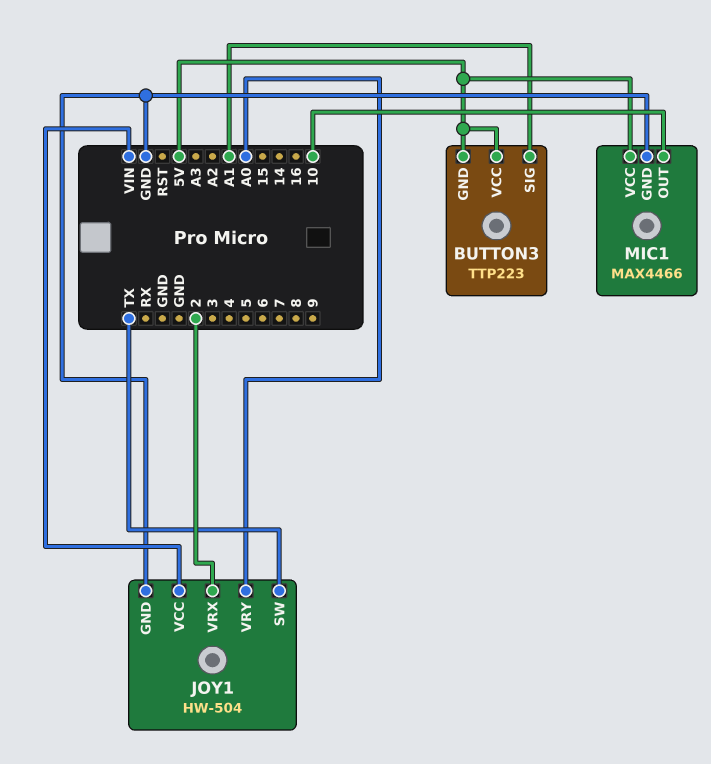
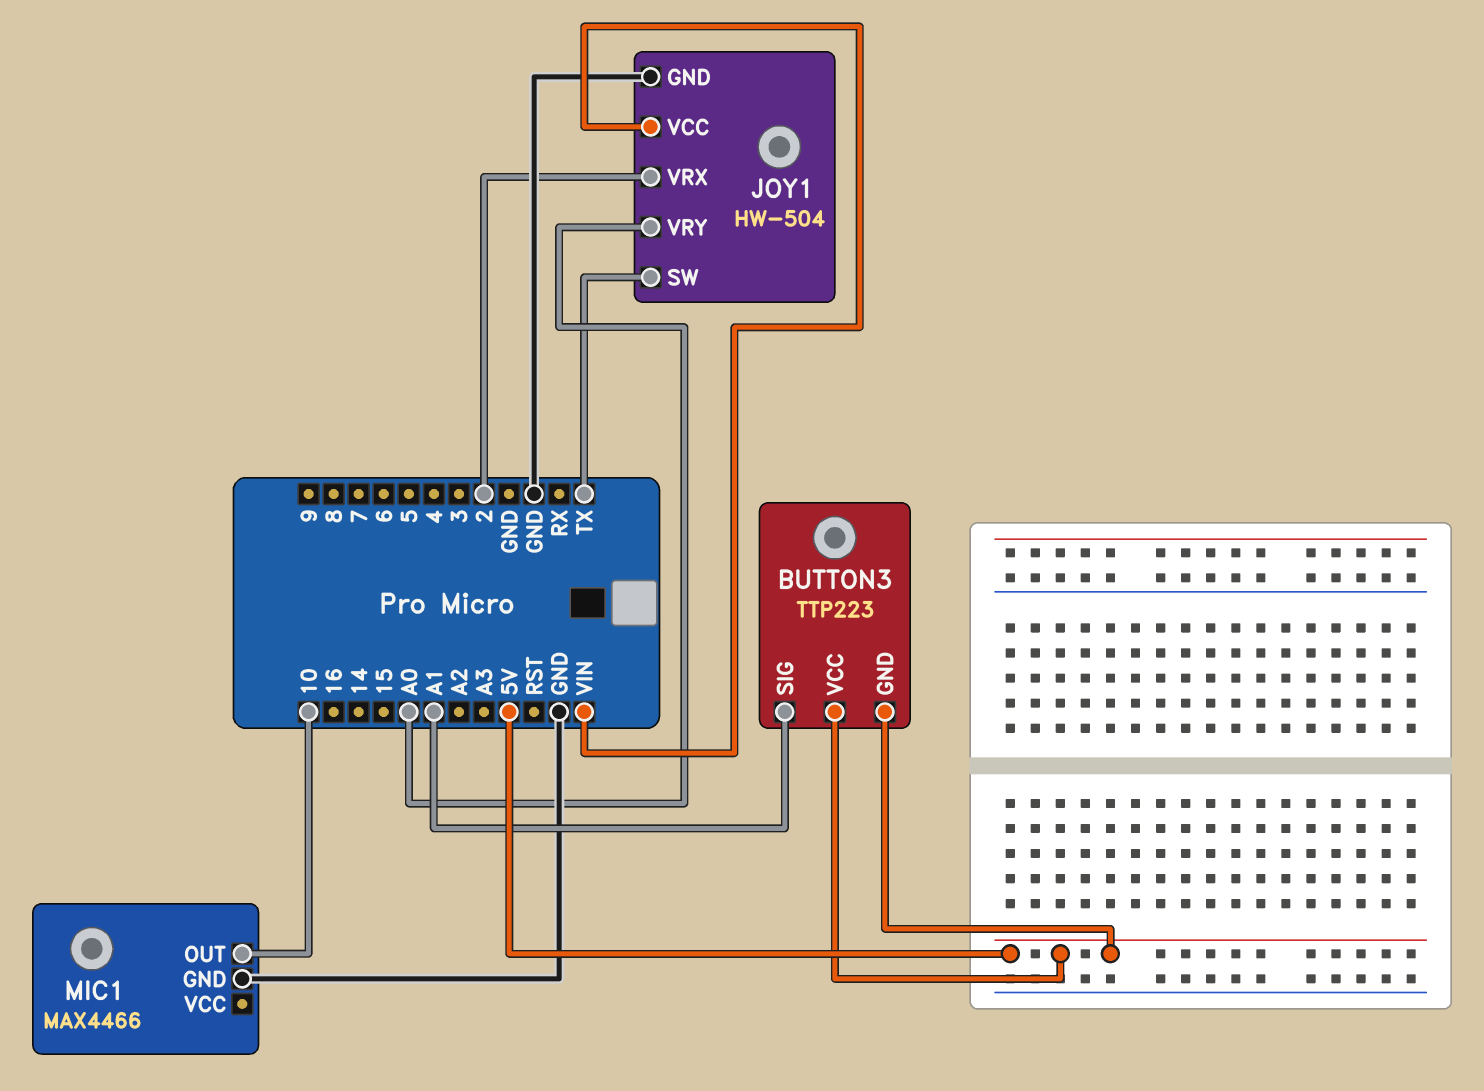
MIC1 pin VCC: 5V -> none

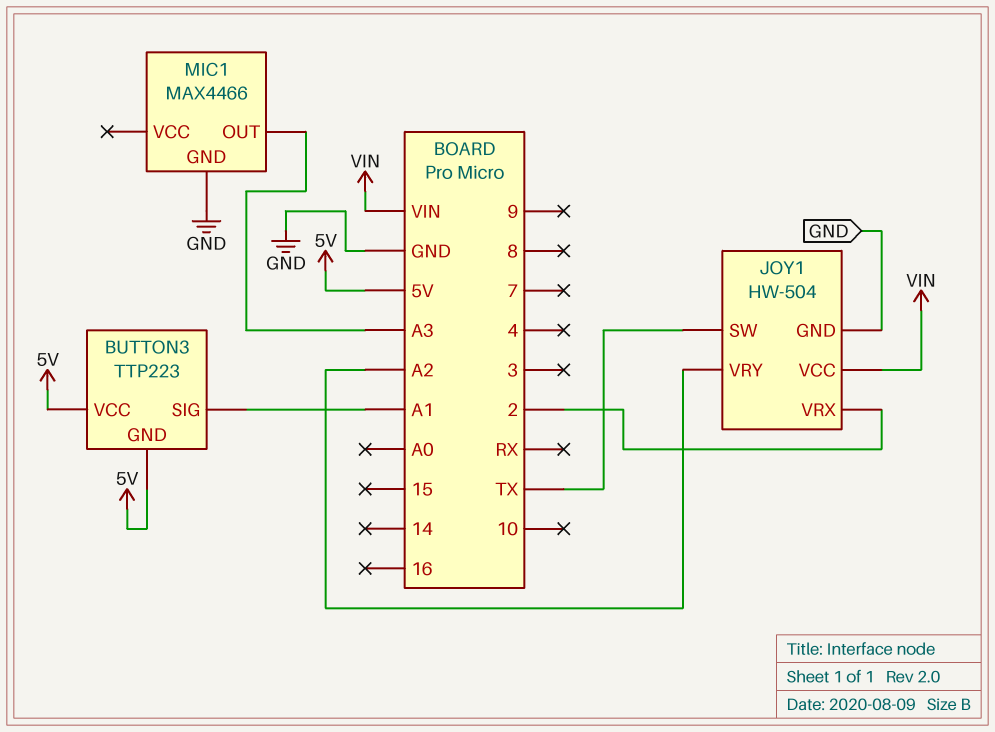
JOY1 pin VRY: A0 -> A2
MIC1 pin OUT: 10 -> A3

